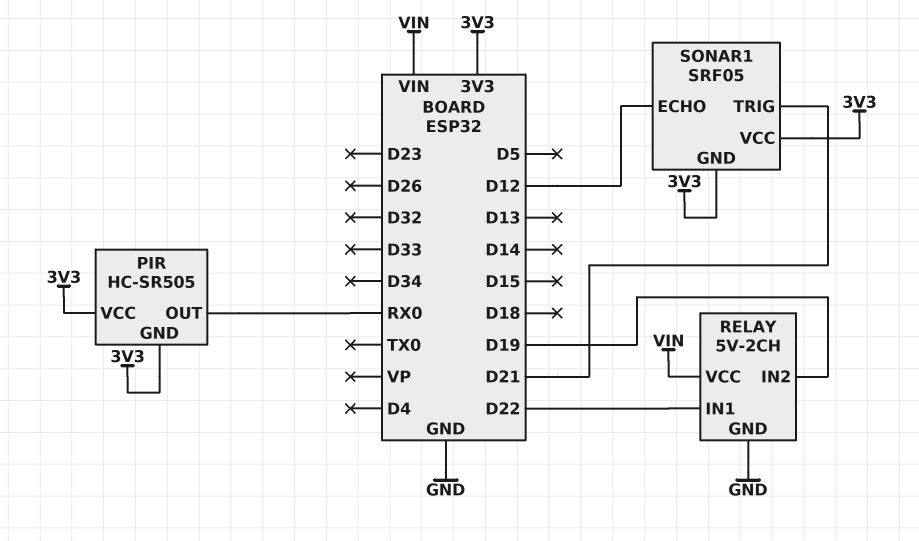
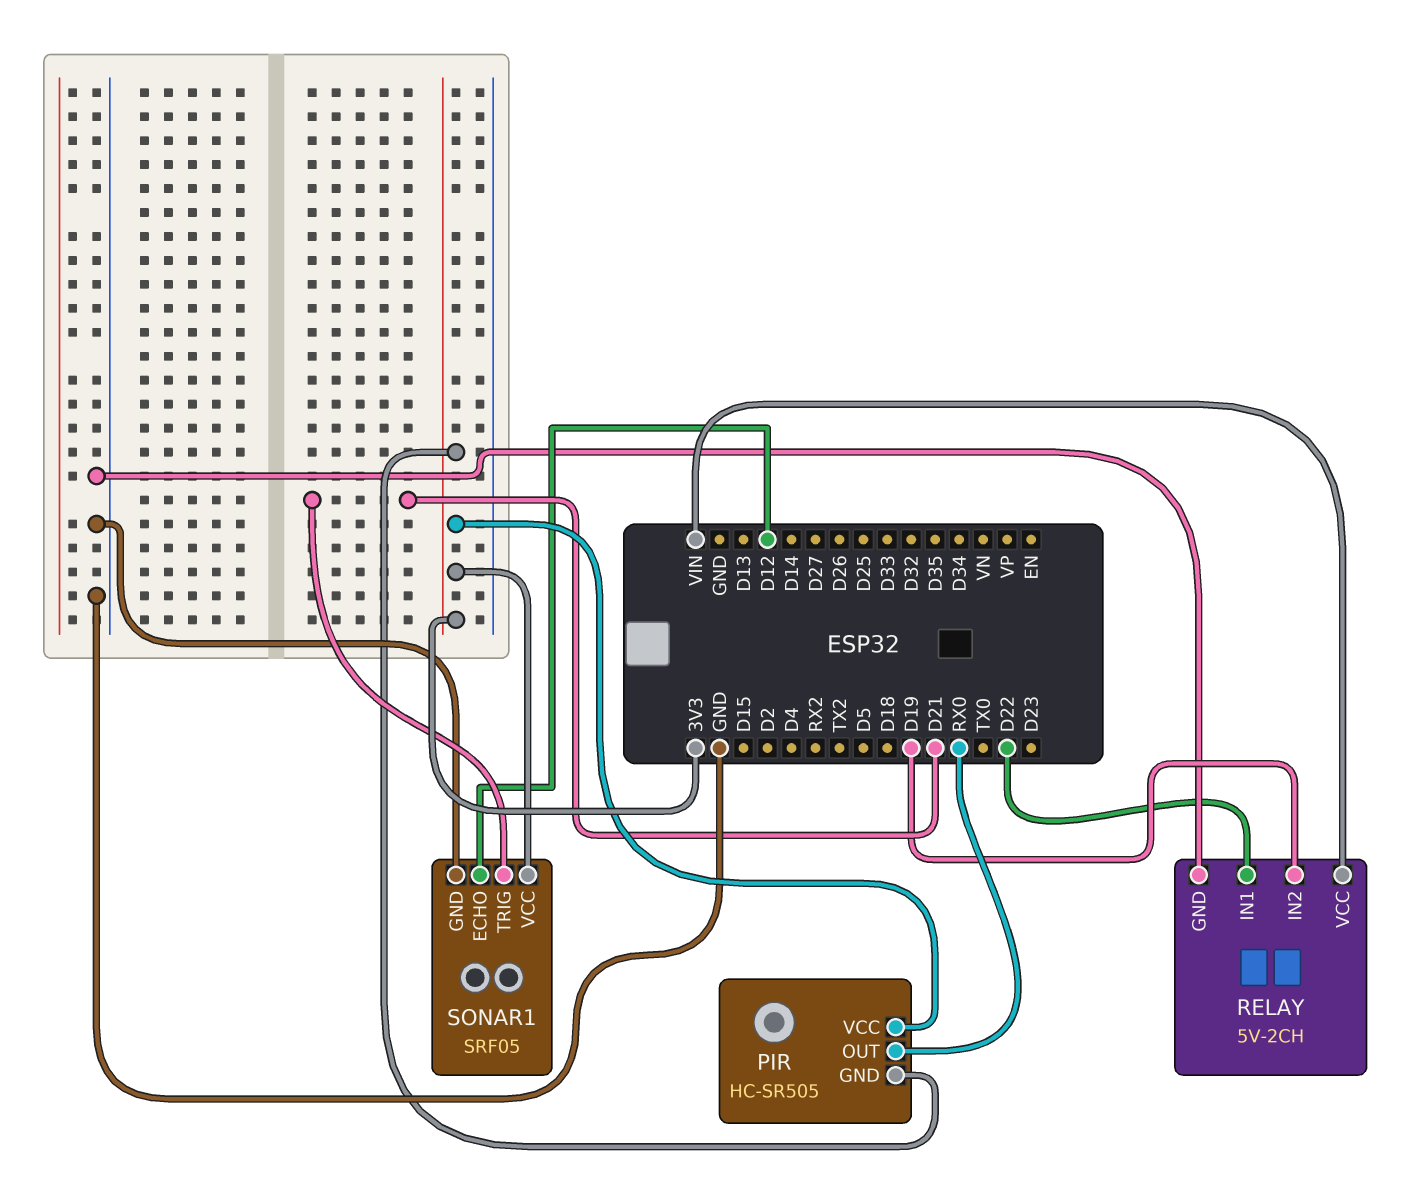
SONAR1 pin GND: 3V3 -> GND

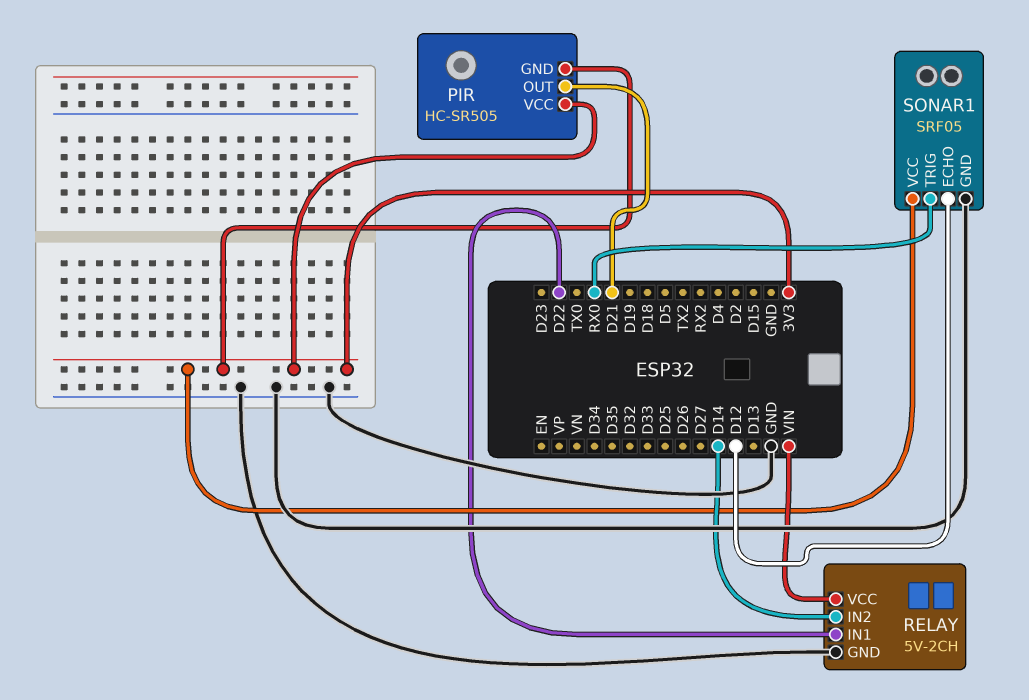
PIR pin OUT: RX0 -> D21
RELAY pin IN2: D19 -> D14
SONAR1 pin TRIG: D21 -> RX0

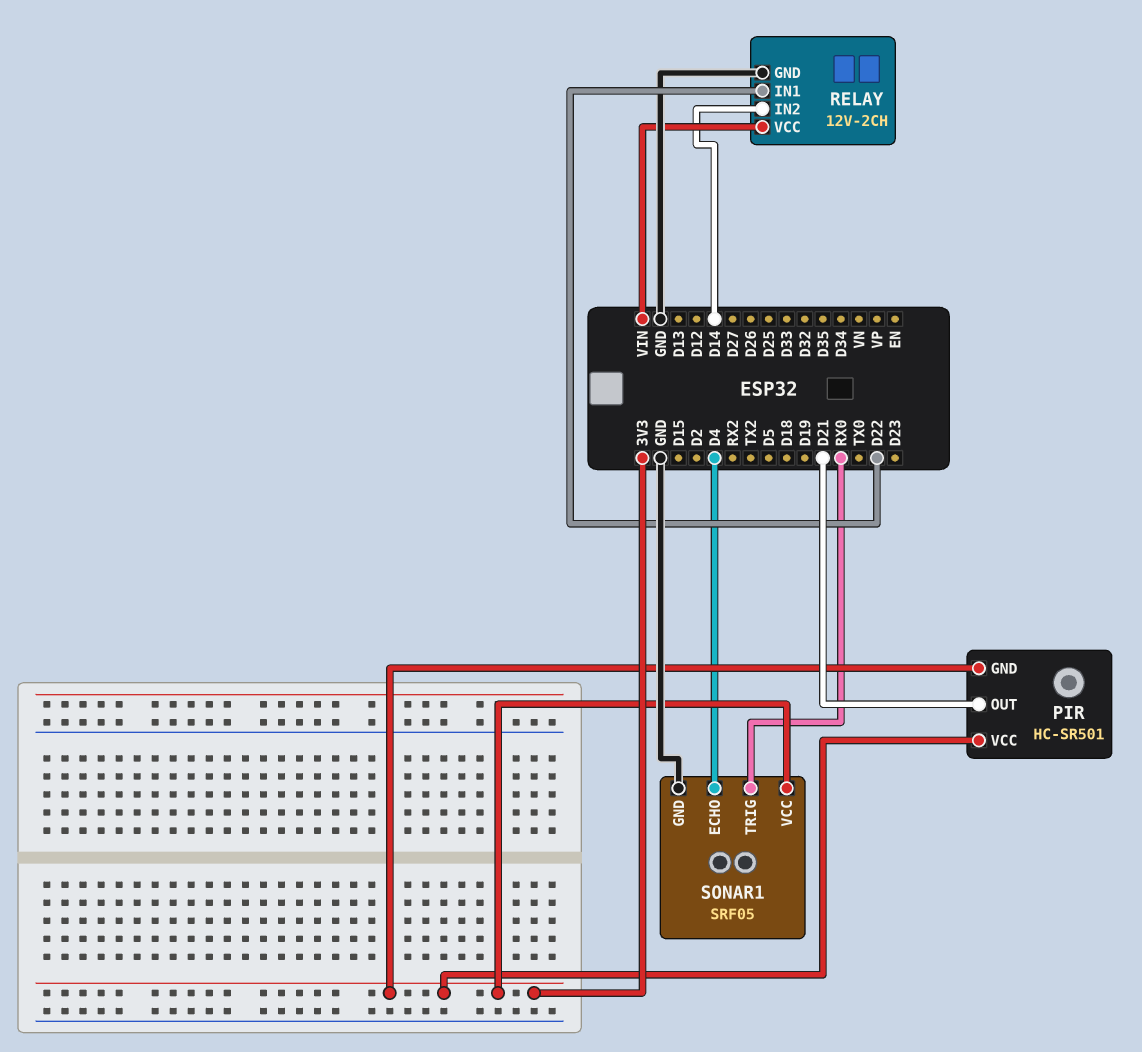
PIR: HC-SR505 -> HC-SR501
RELAY: 5V-2CH -> 12V-2CH
SONAR1 pin ECHO: D12 -> D4

